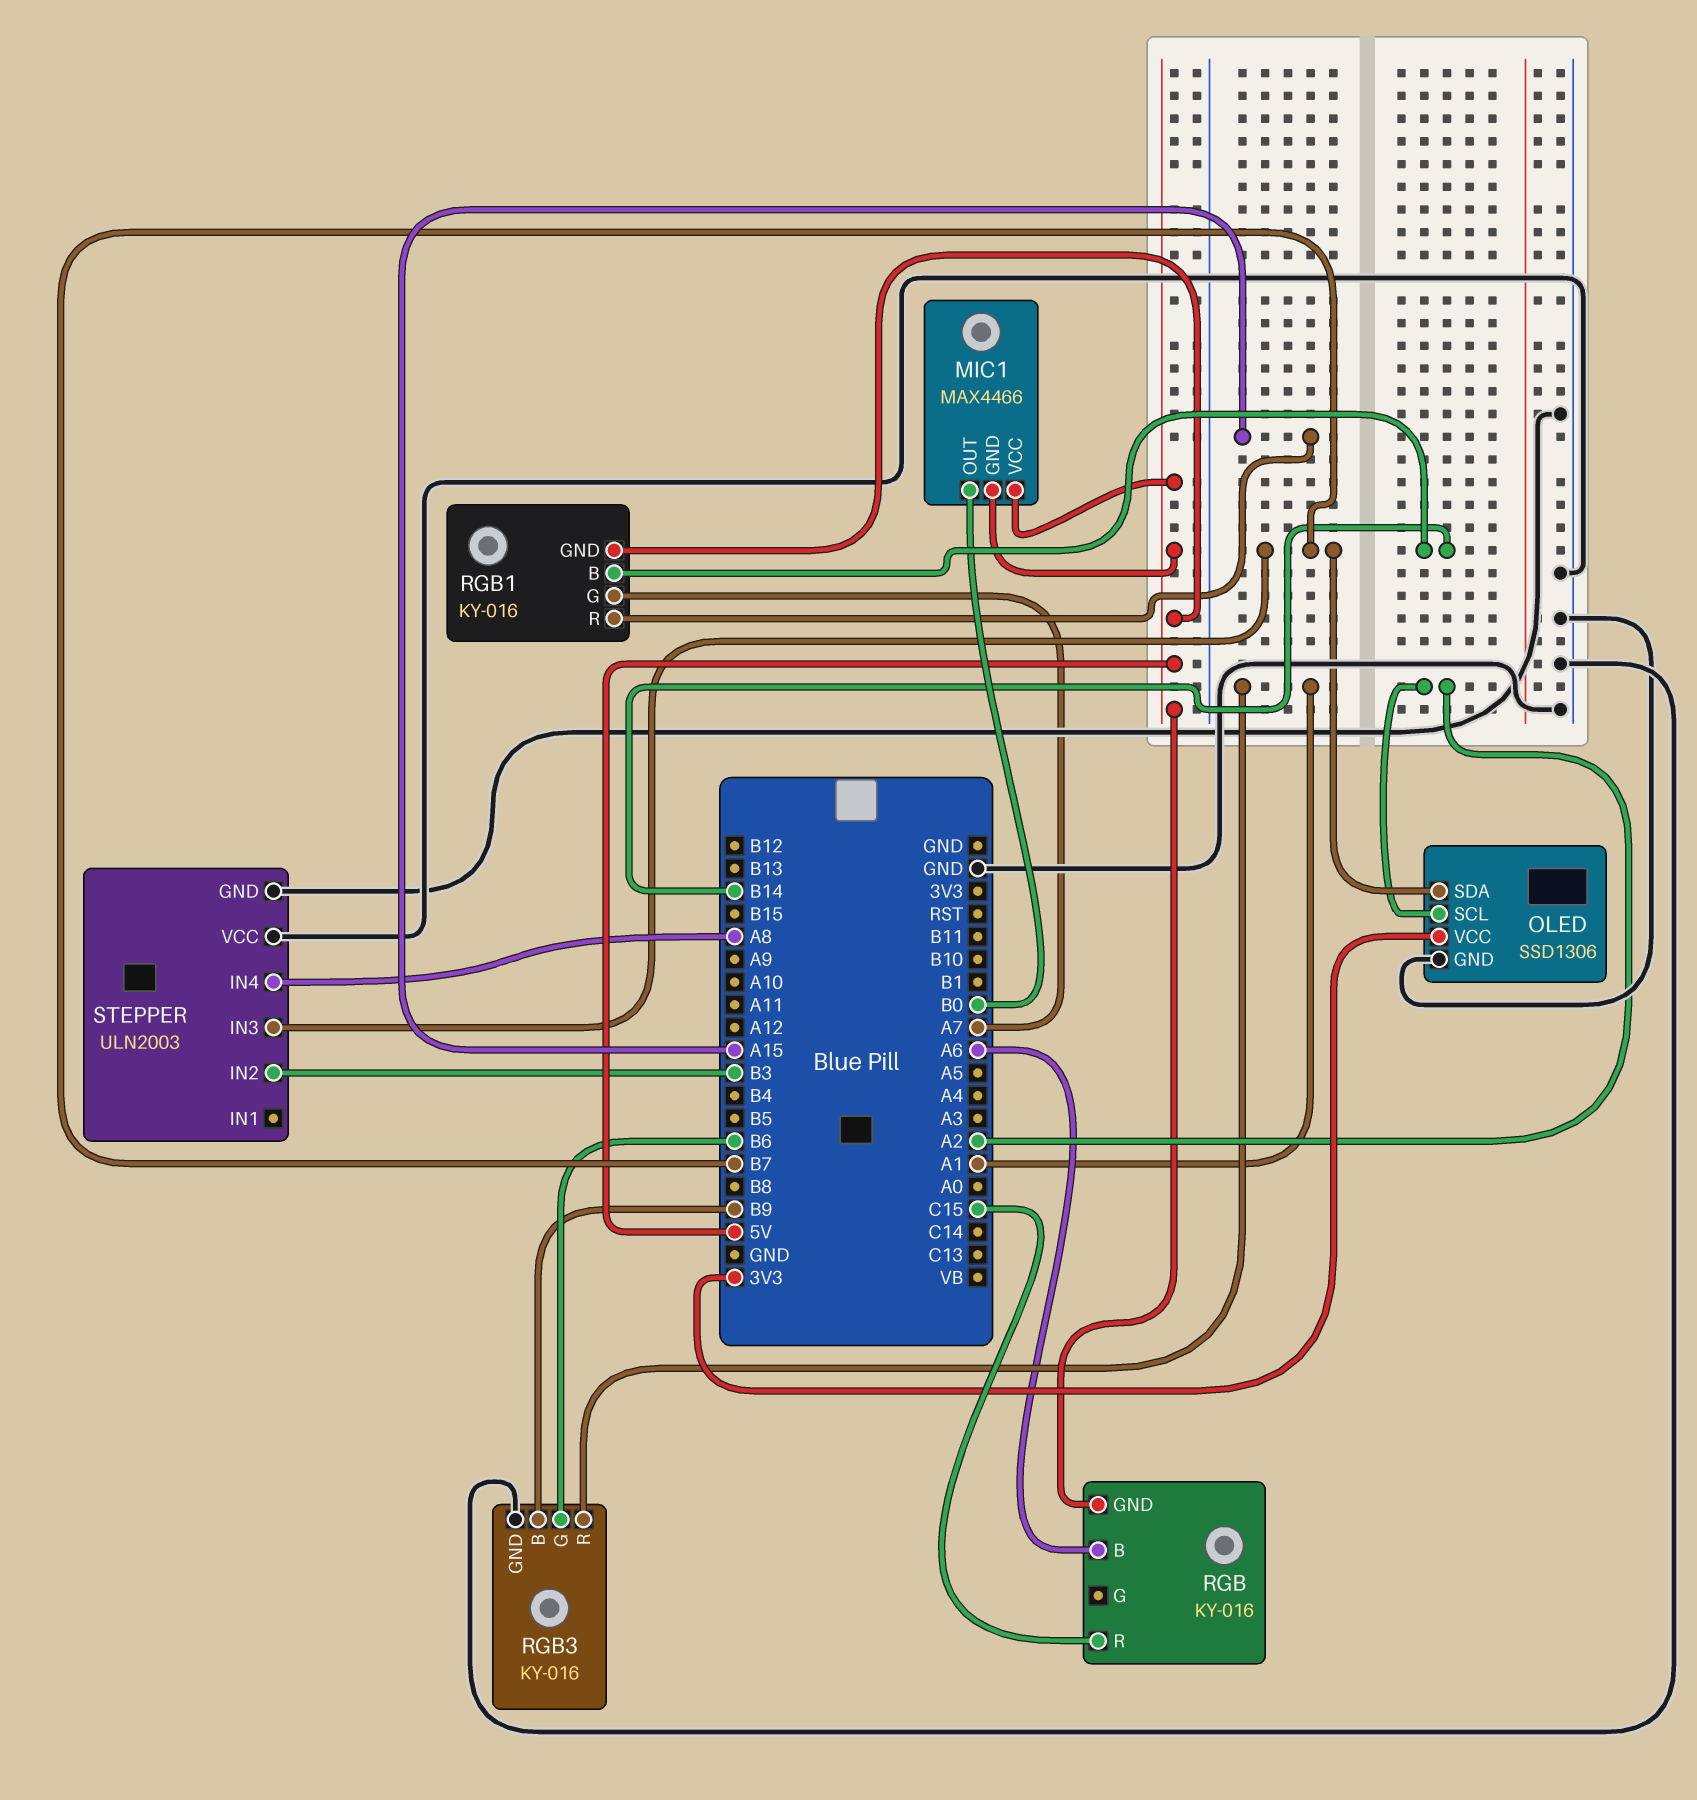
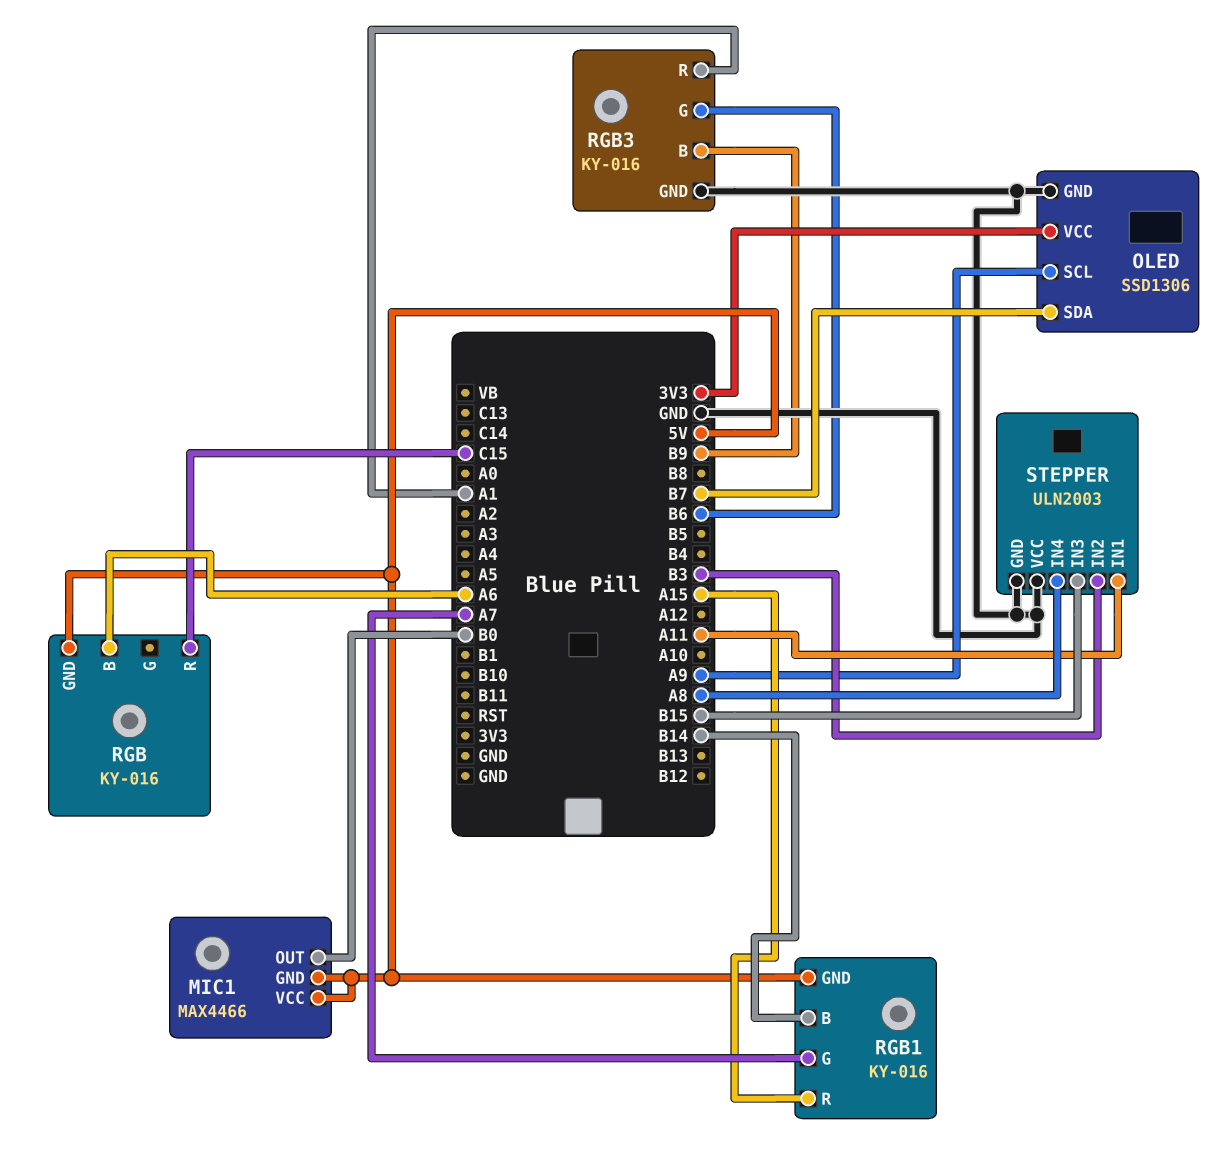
OLED pin SCL: A2 -> A9
STEPPER pin IN1: none -> A11
STEPPER pin IN3: B7 -> B15

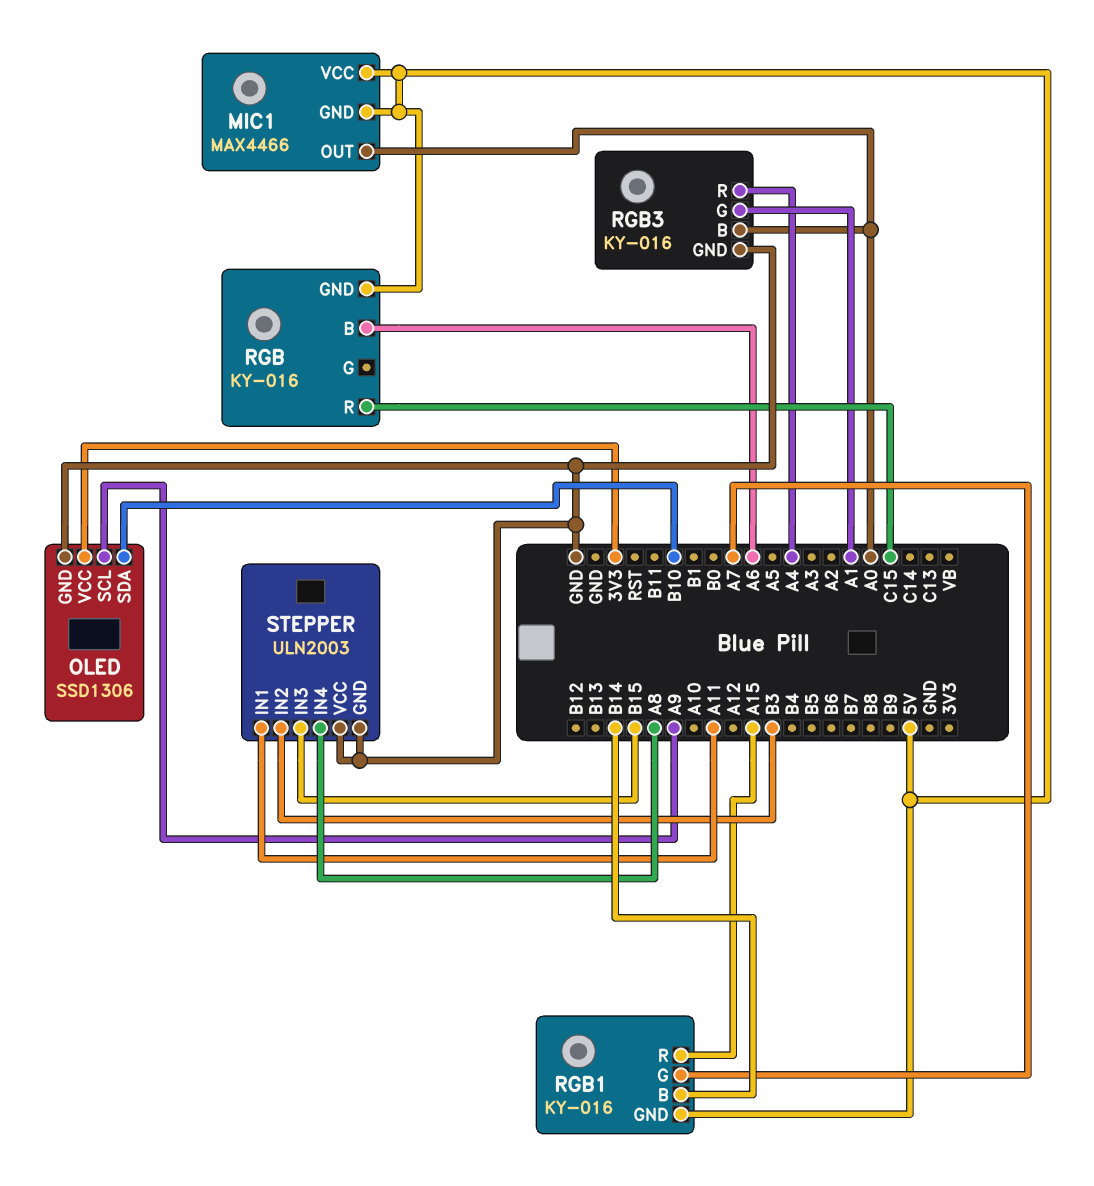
MIC1 pin OUT: B0 -> A0
OLED pin SDA: B7 -> B10
RGB3 pin B: B9 -> A0
RGB3 pin G: B6 -> A1
RGB3 pin R: A1 -> A4

